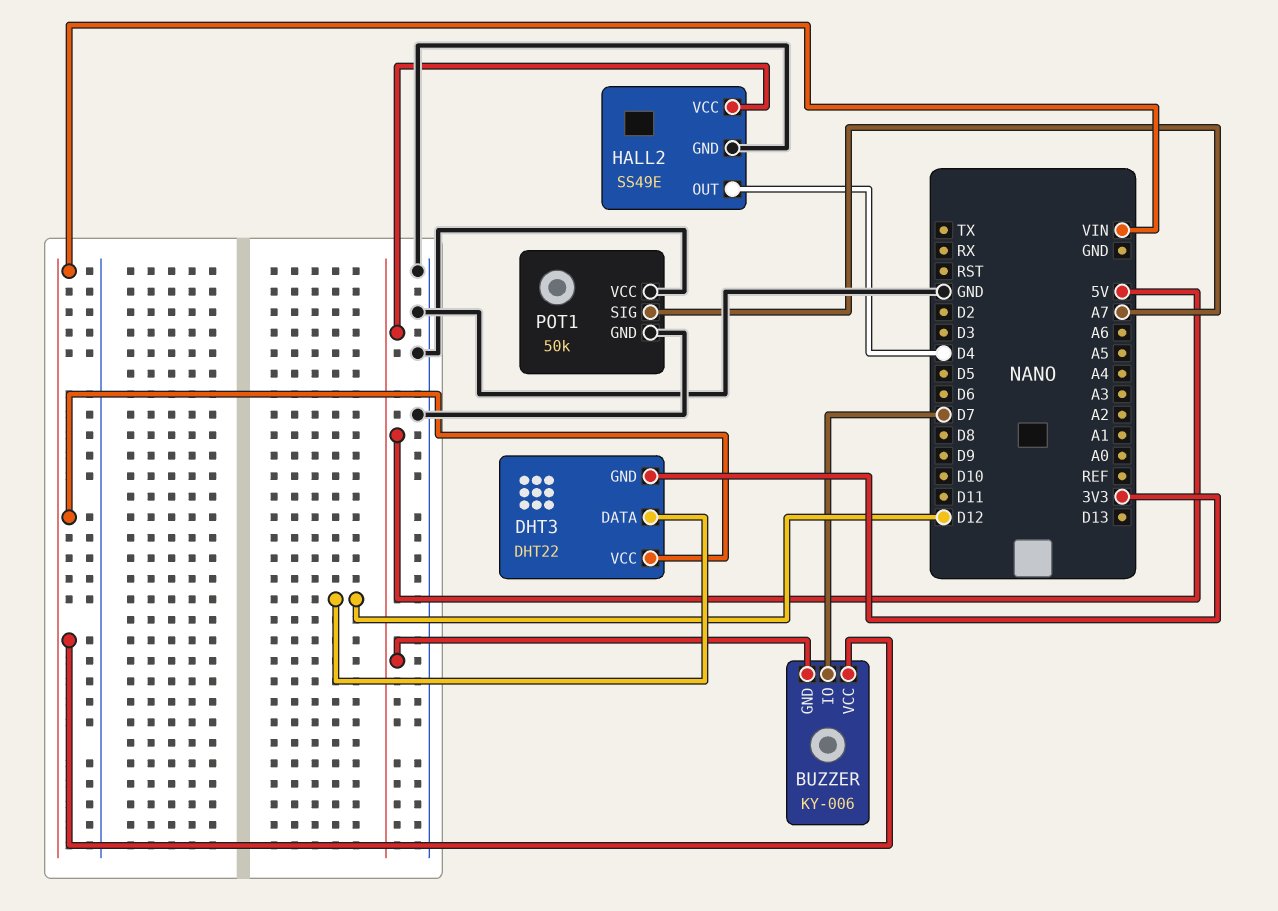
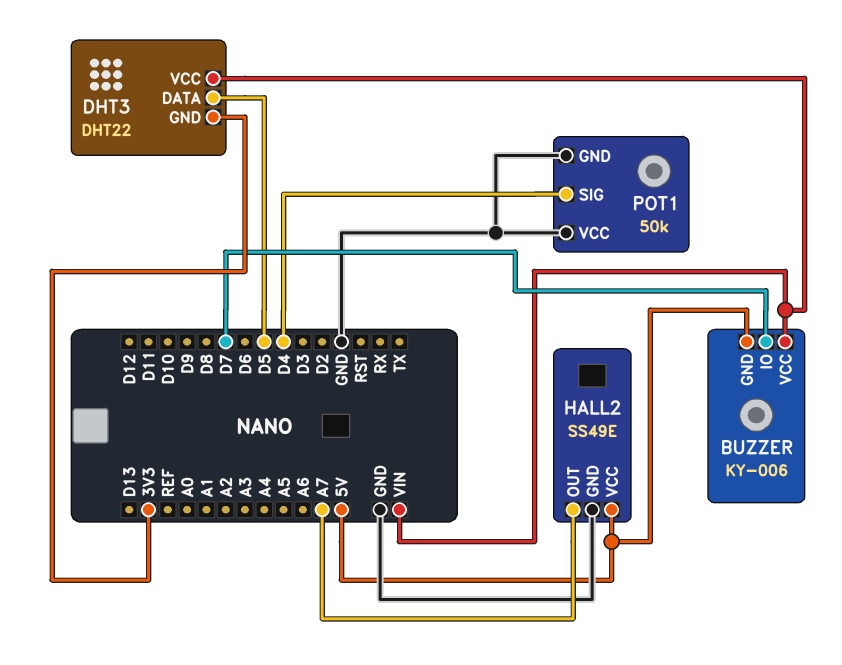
DHT3 pin DATA: D12 -> D5
HALL2 pin OUT: D4 -> A7
POT1 pin SIG: A7 -> D4

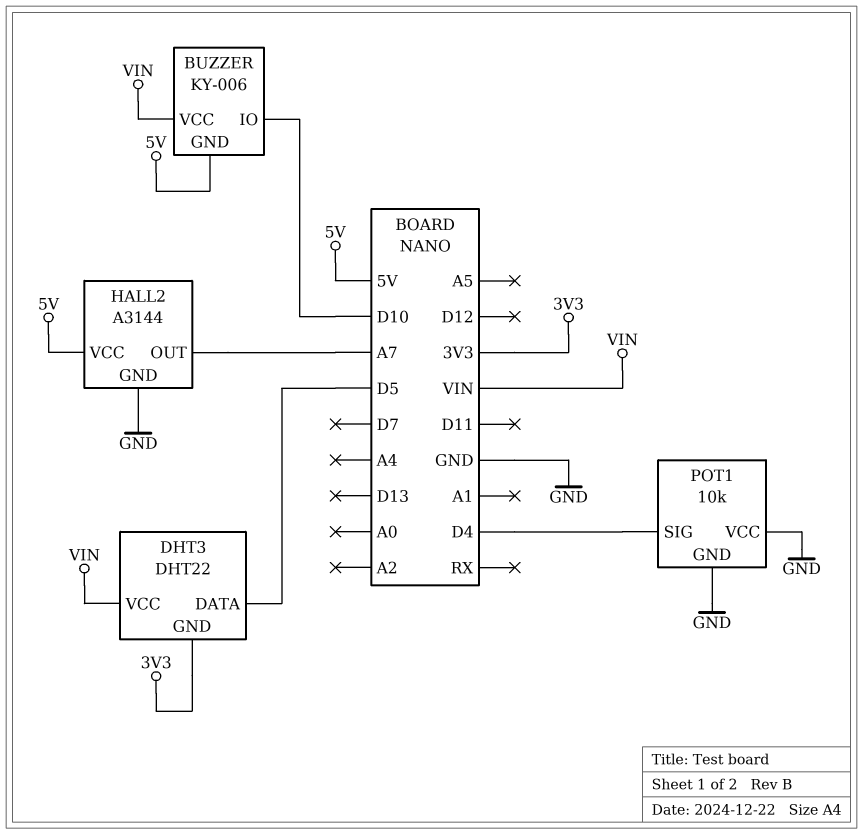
BUZZER pin IO: D7 -> D10
HALL2: SS49E -> A3144
POT1: 50k -> 10k

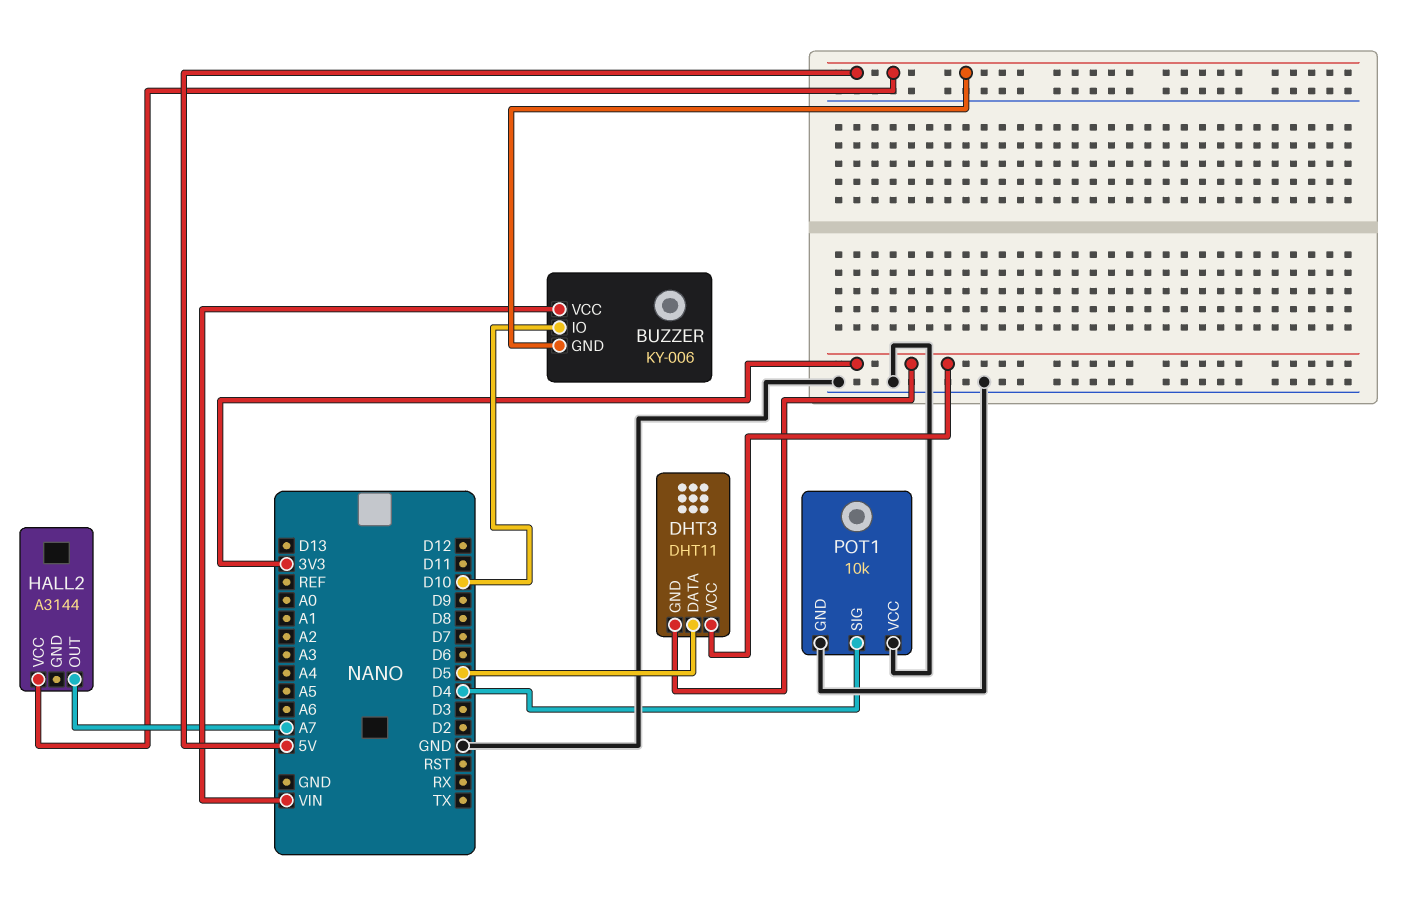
DHT3: DHT22 -> DHT11
DHT3 pin VCC: VIN -> 3V3
HALL2 pin GND: GND -> none

